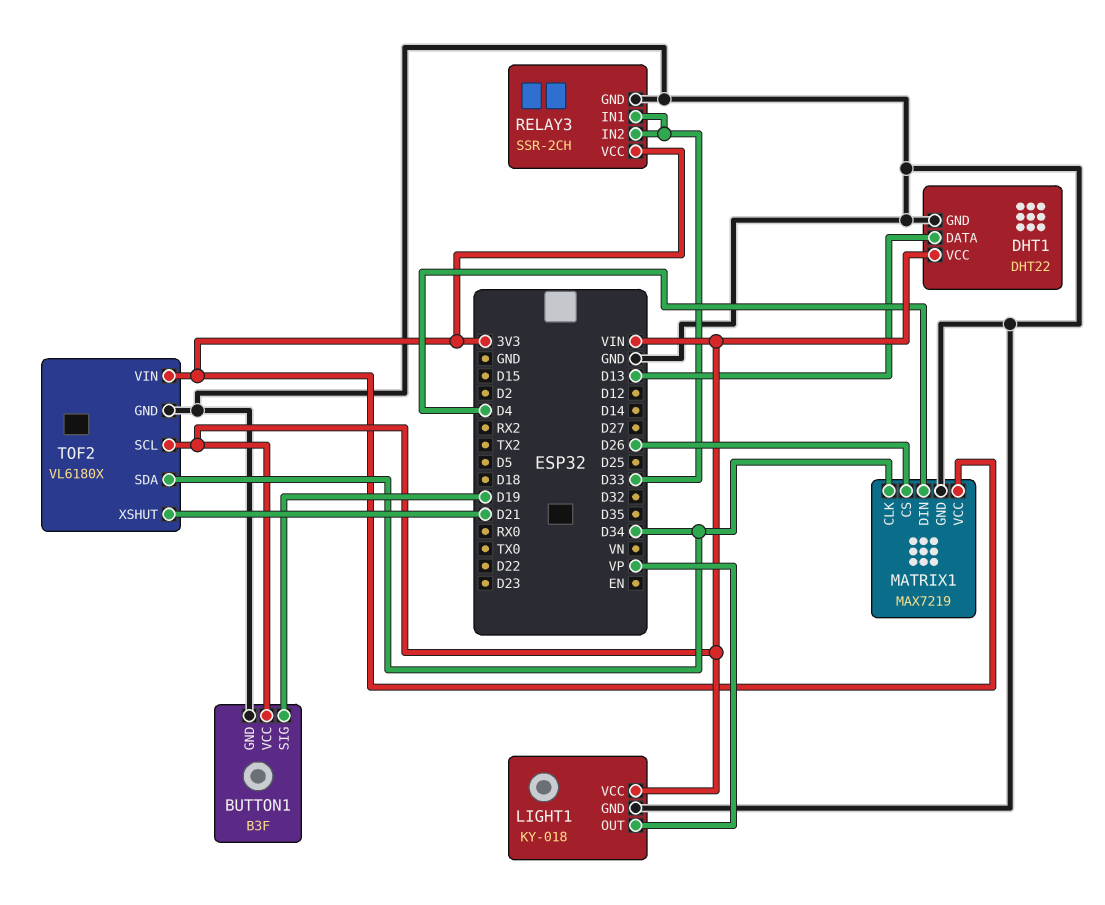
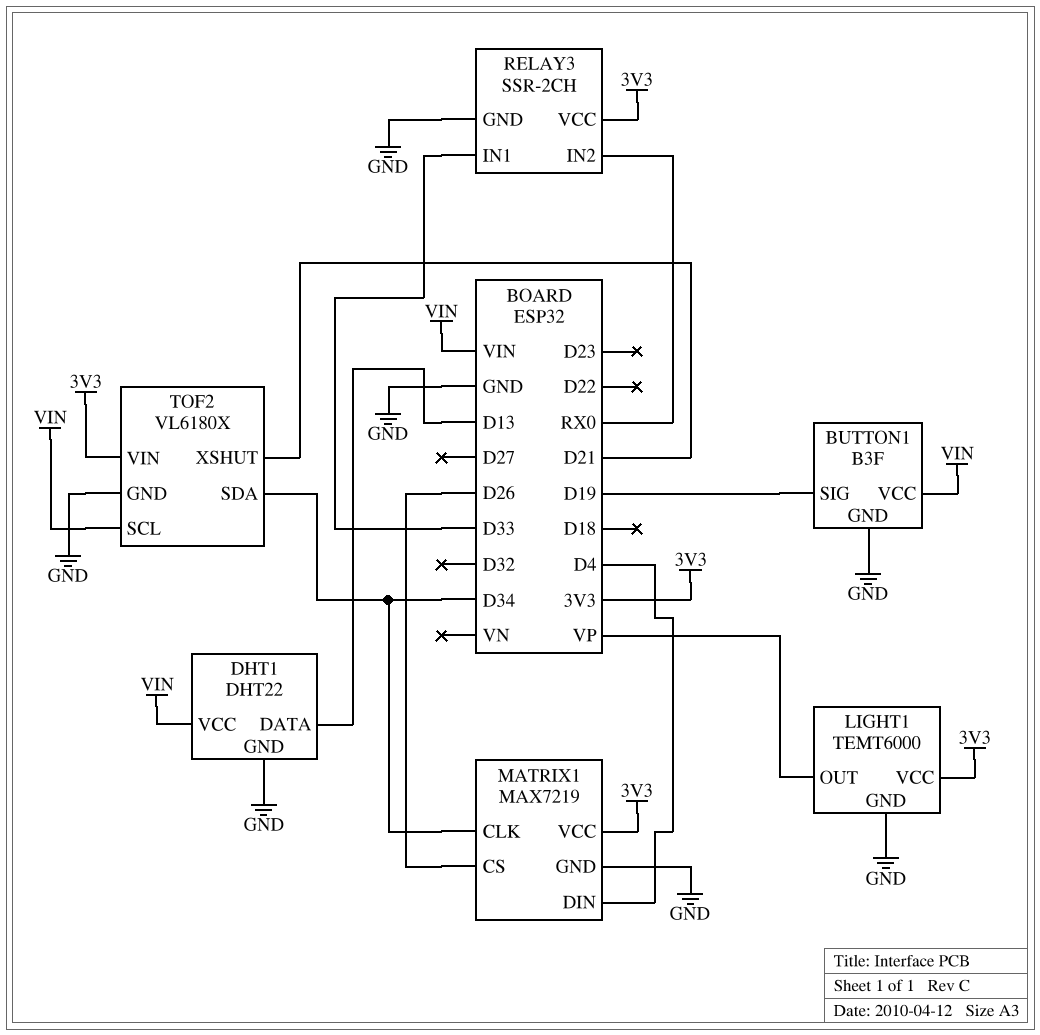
LIGHT1: KY-018 -> TEMT6000
LIGHT1 pin VCC: VIN -> 3V3
RELAY3 pin IN2: D33 -> RX0

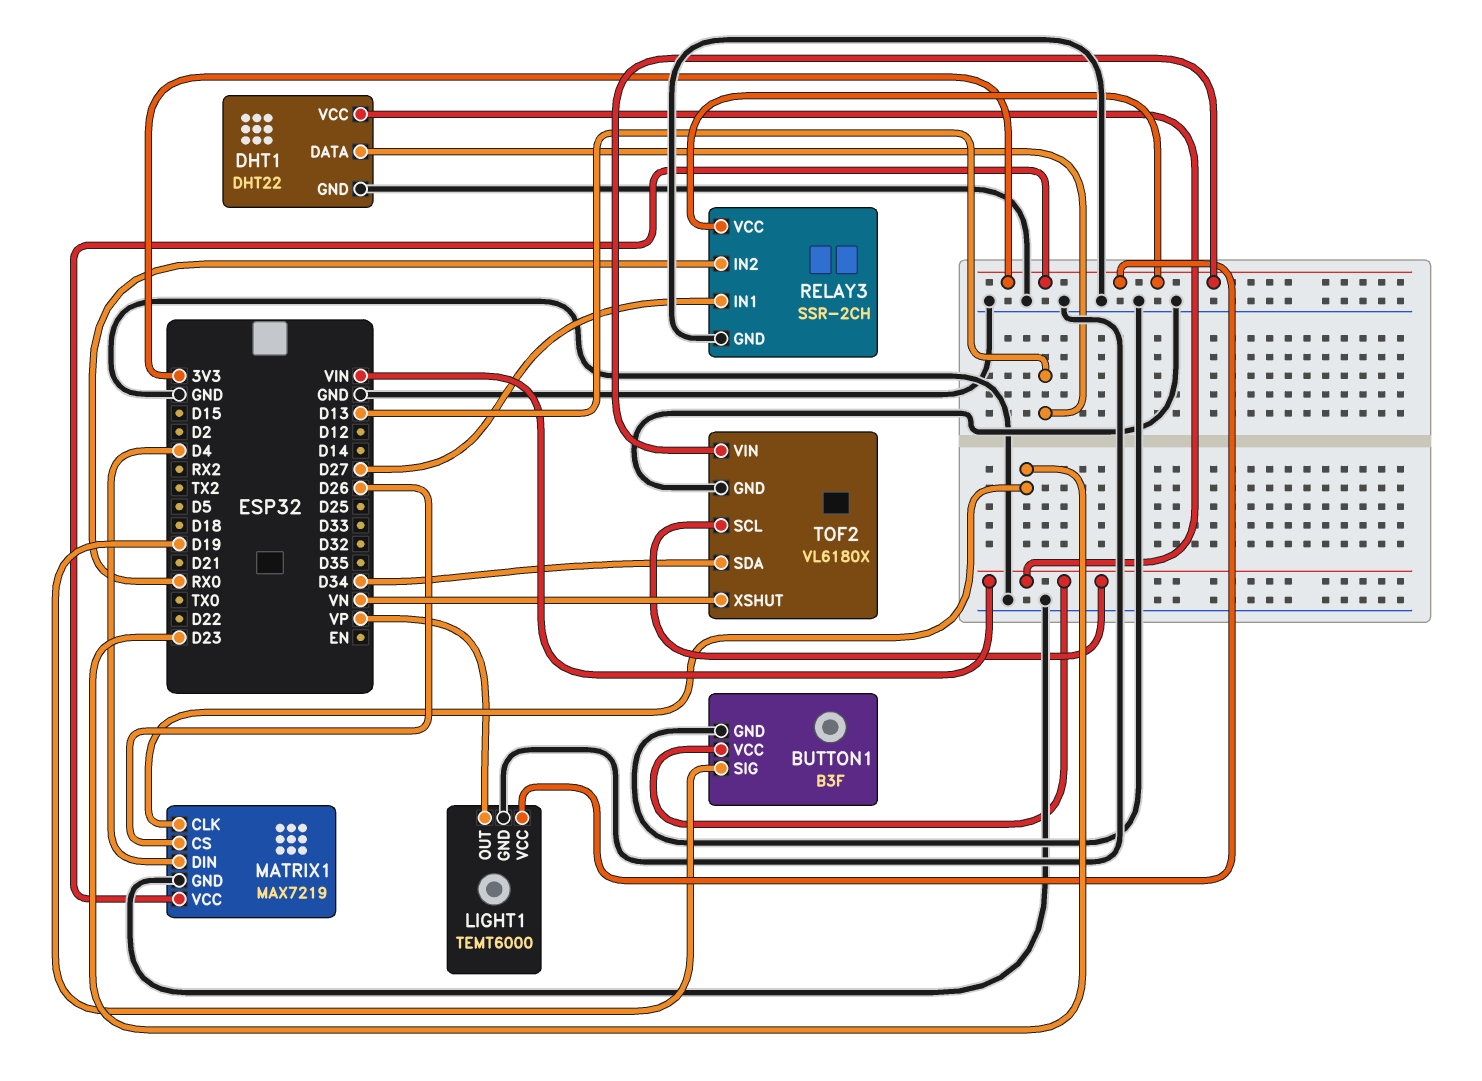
MATRIX1 pin CLK: D34 -> D23
RELAY3 pin IN1: D33 -> D27
TOF2 pin XSHUT: D21 -> VN

